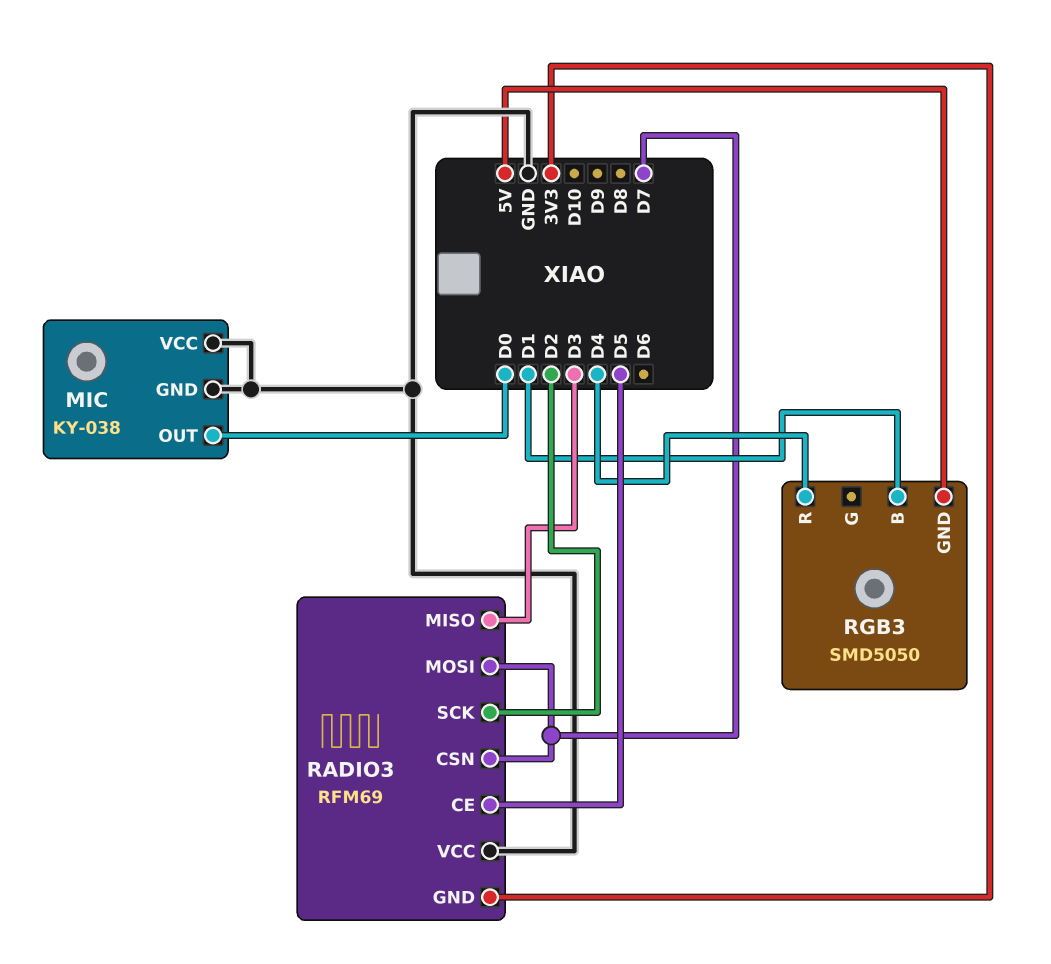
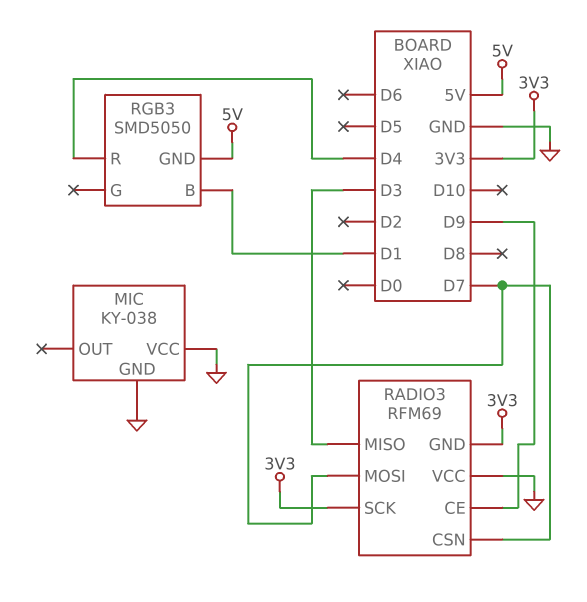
MIC pin OUT: D0 -> none
RADIO3 pin CE: D5 -> D9
RADIO3 pin SCK: D2 -> 3V3

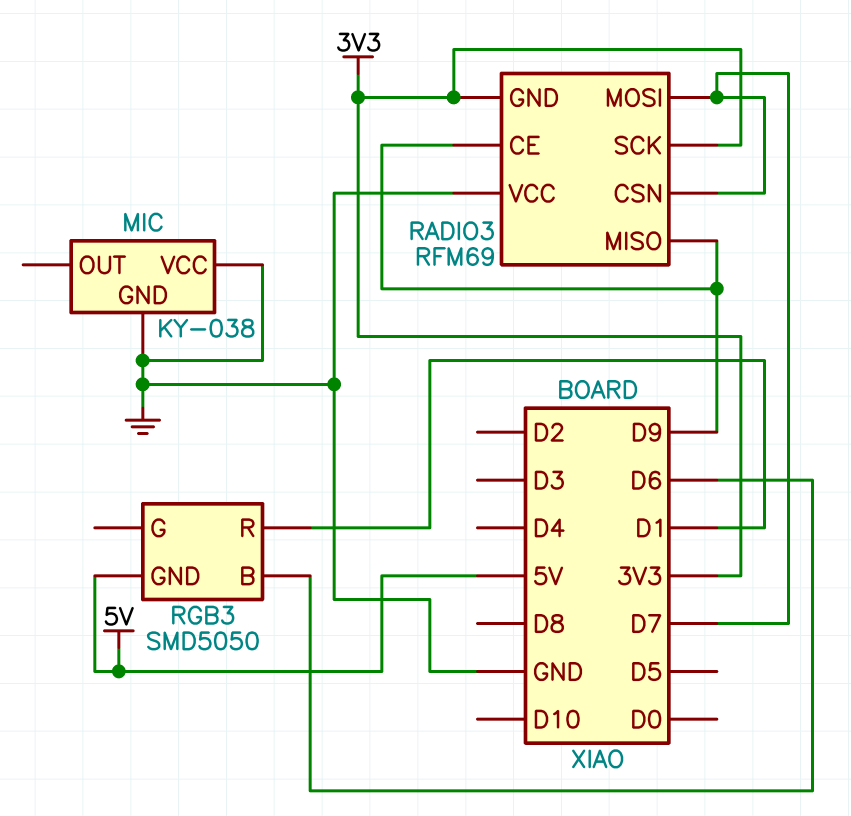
RADIO3 pin MISO: D3 -> D9
RGB3 pin B: D1 -> D6
RGB3 pin R: D4 -> D1

